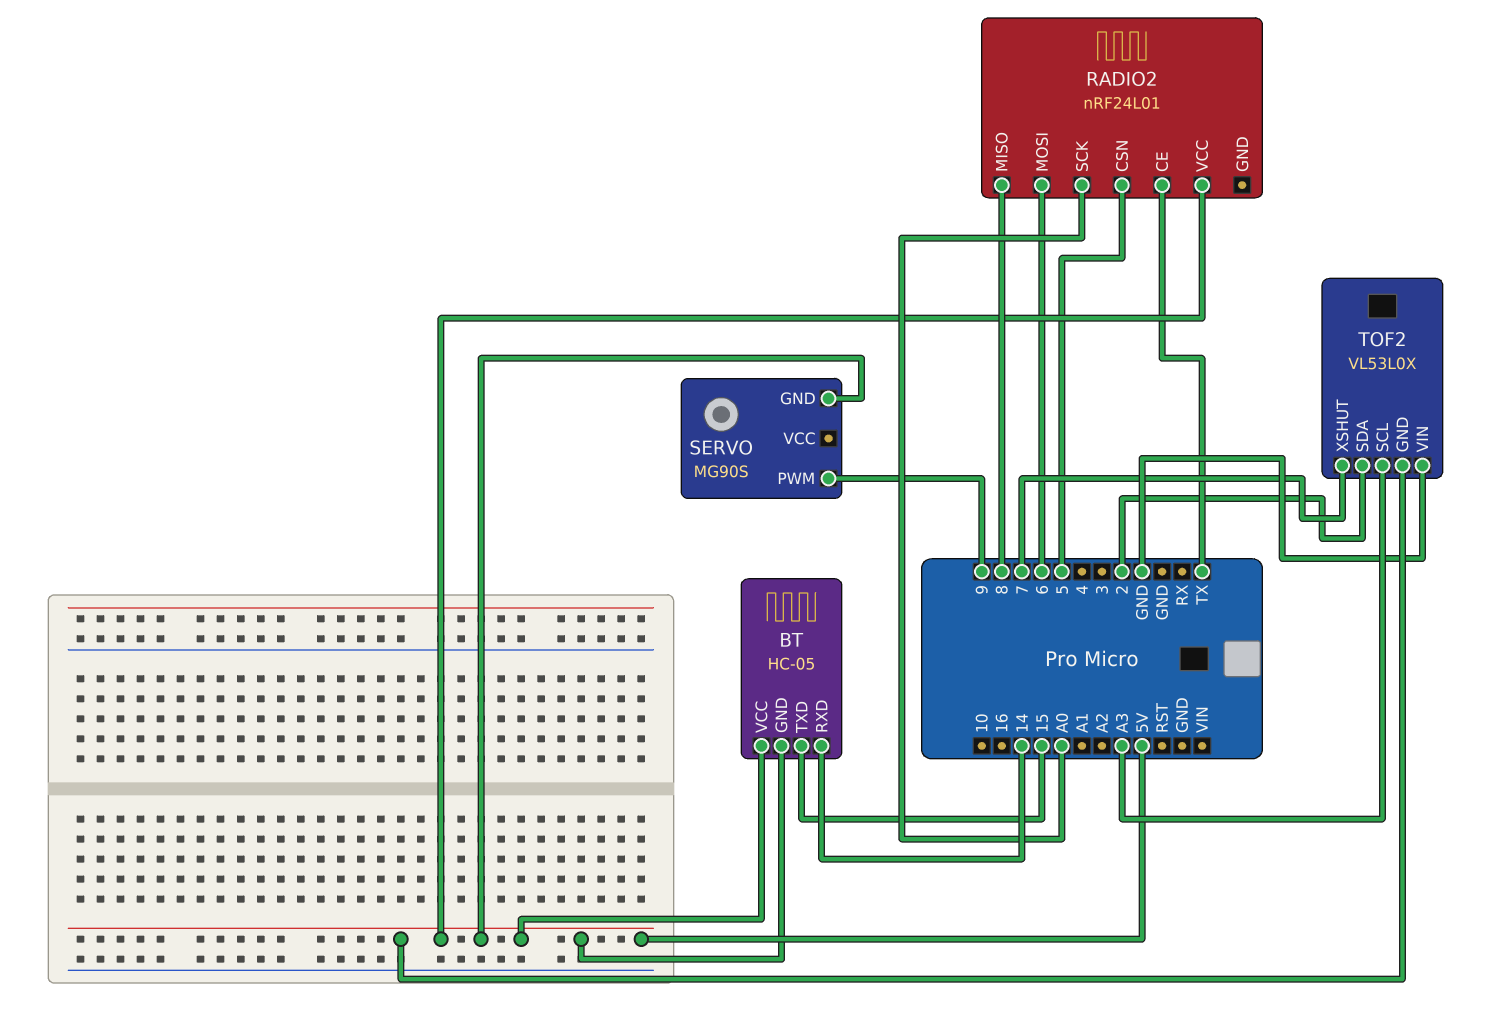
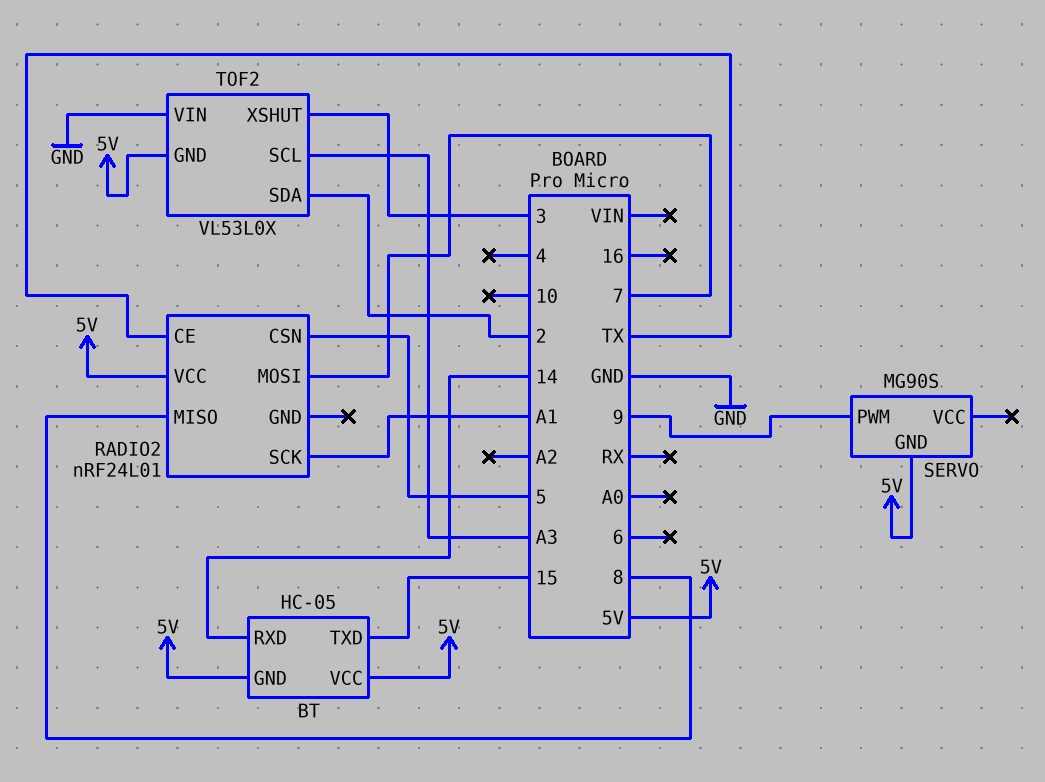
RADIO2 pin MOSI: 6 -> 7
RADIO2 pin SCK: A0 -> A1
TOF2 pin XSHUT: 7 -> 3

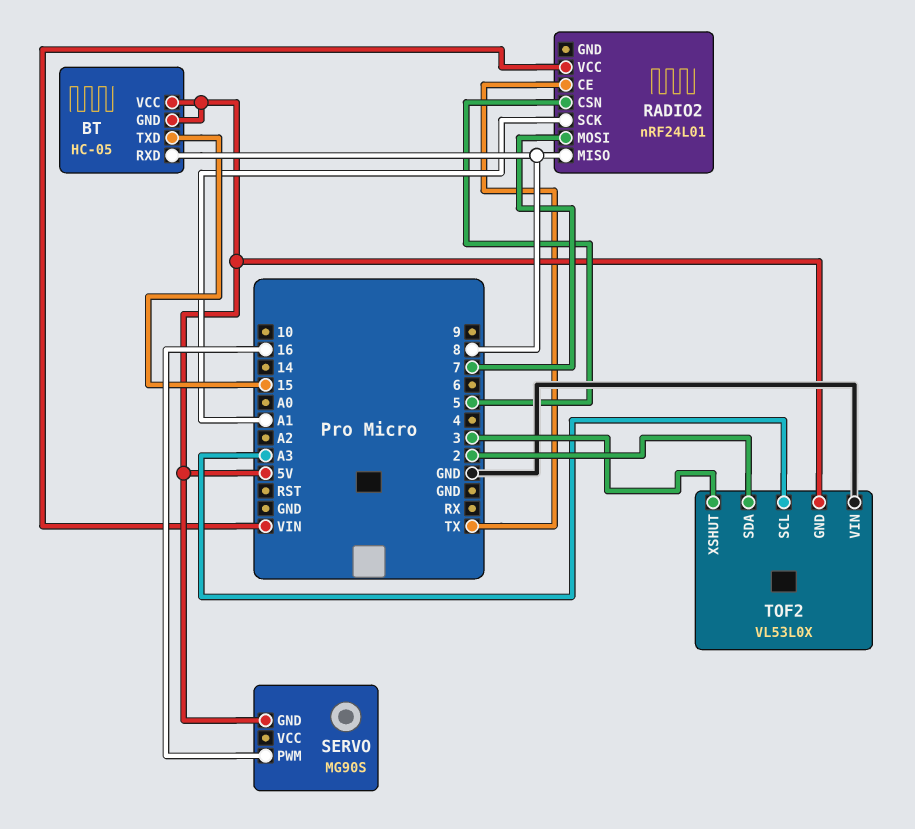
BT pin RXD: 14 -> 8
RADIO2 pin VCC: 5V -> VIN
SERVO pin PWM: 9 -> 16

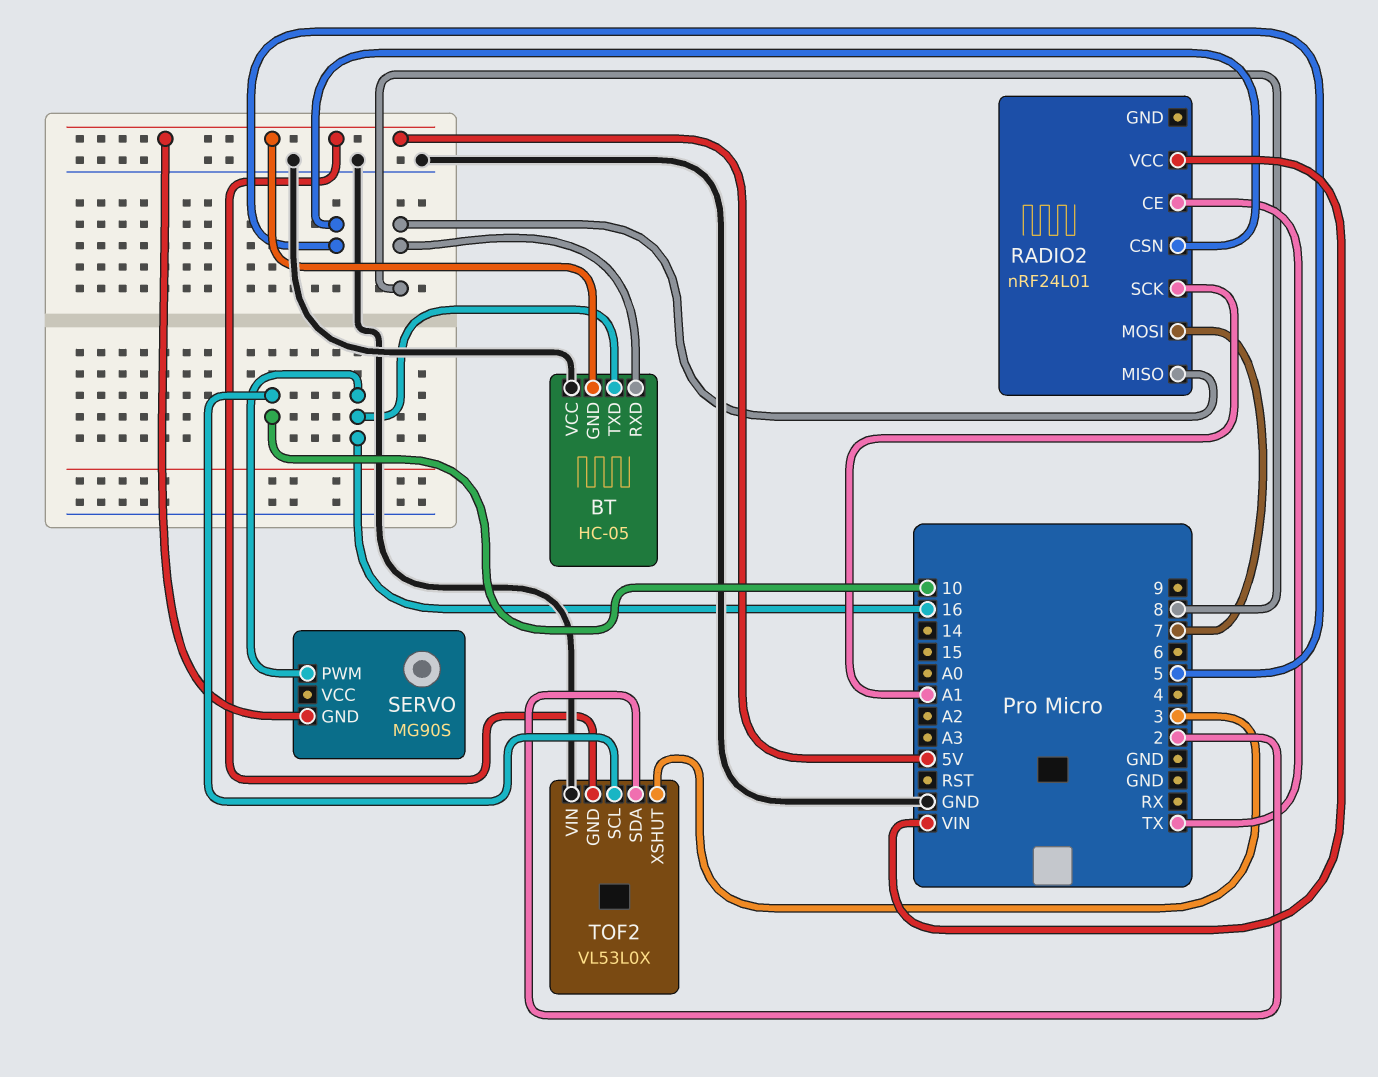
BT pin TXD: 15 -> 16
BT pin VCC: 5V -> GND
TOF2 pin SCL: A3 -> 10

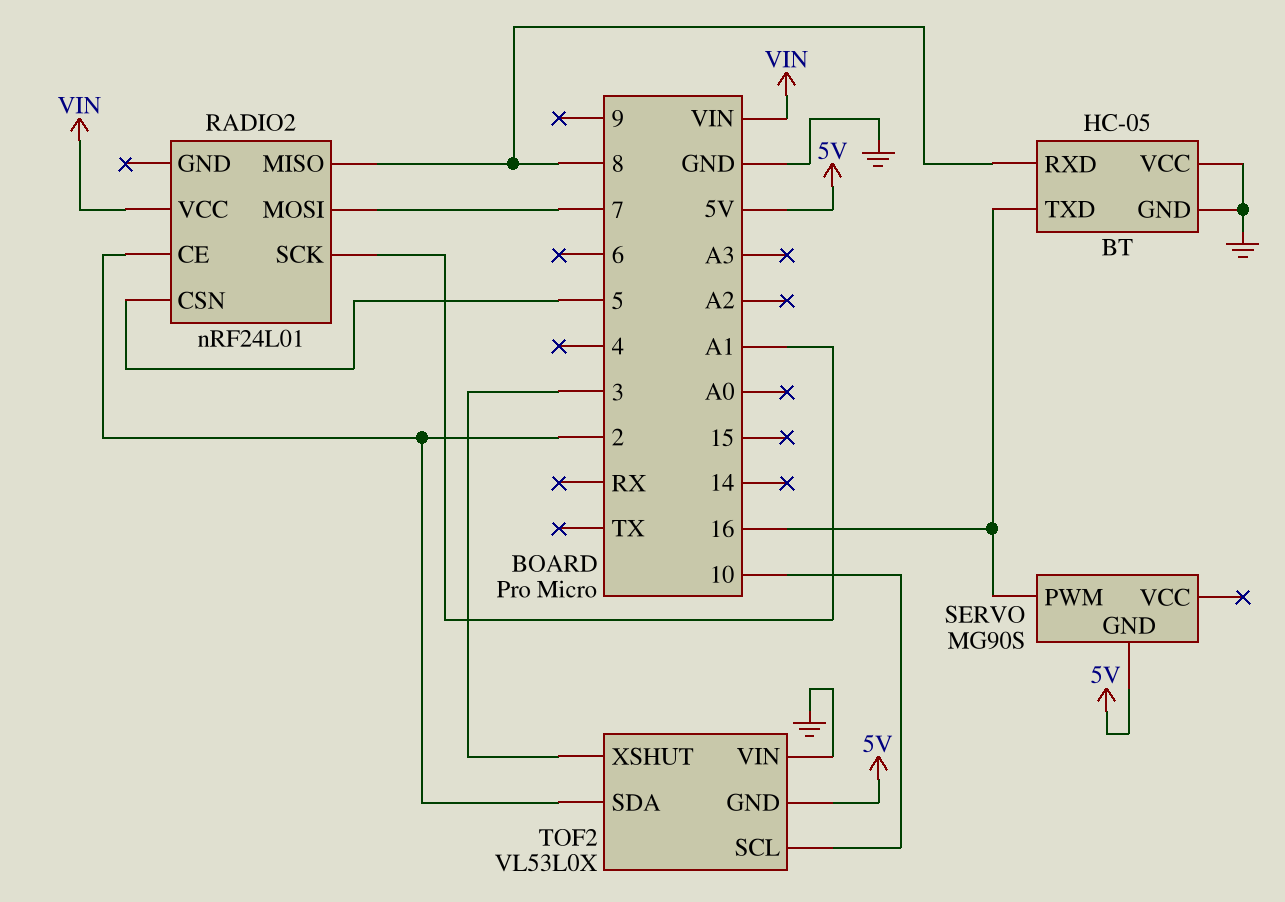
BT pin GND: 5V -> GND
RADIO2 pin CE: TX -> 2

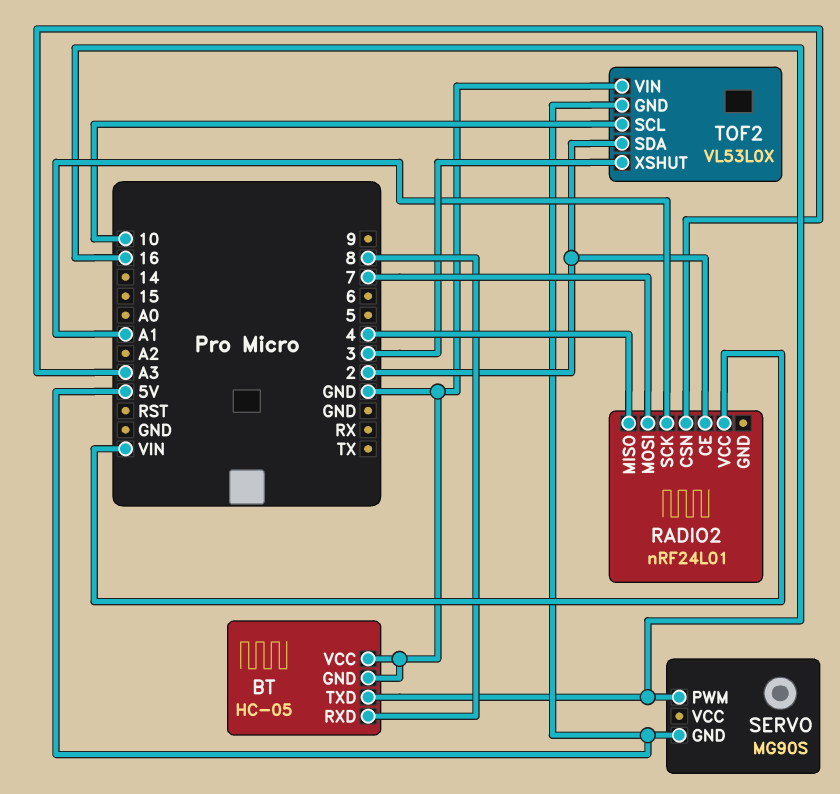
RADIO2 pin CSN: 5 -> A3
RADIO2 pin MISO: 8 -> 4

